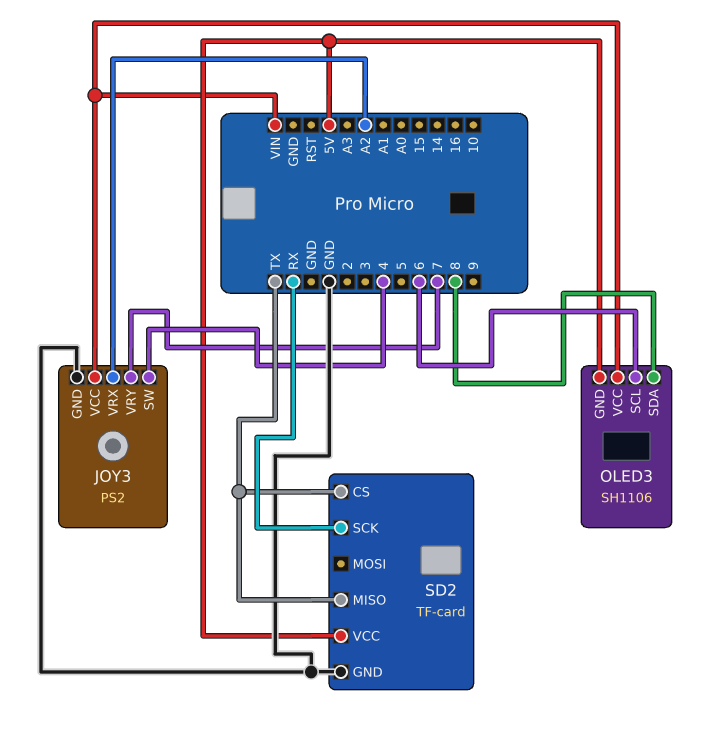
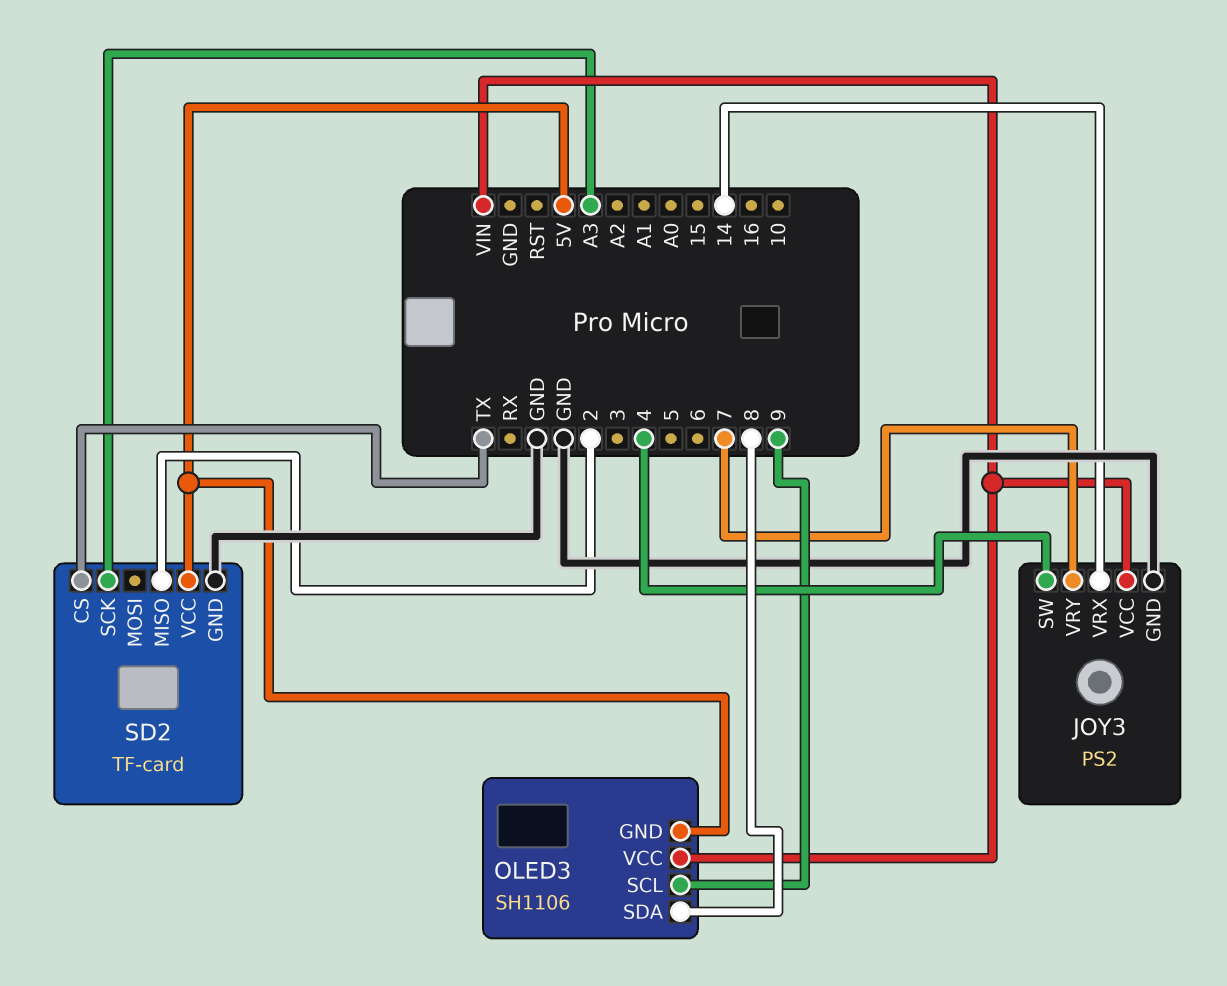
JOY3 pin VRX: A2 -> 14
OLED3 pin SCL: 6 -> 9
SD2 pin MISO: TX -> 2
SD2 pin SCK: RX -> A3

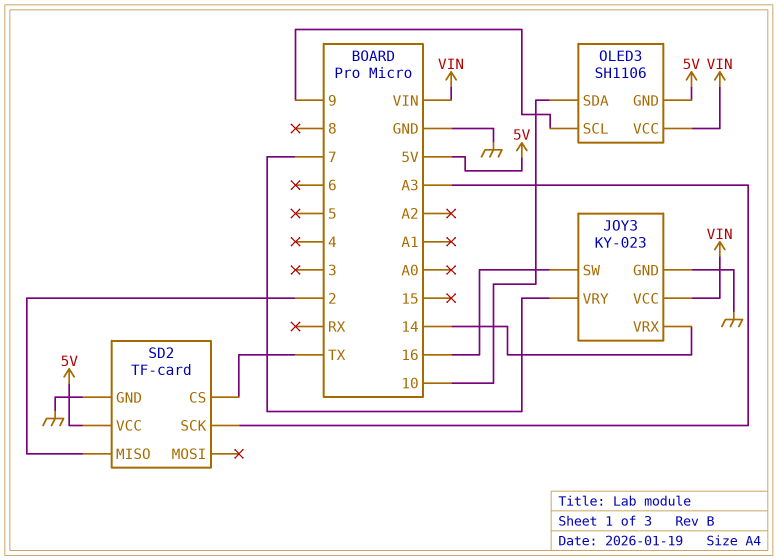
JOY3: PS2 -> KY-023
JOY3 pin SW: 4 -> 16
OLED3 pin SDA: 8 -> 10

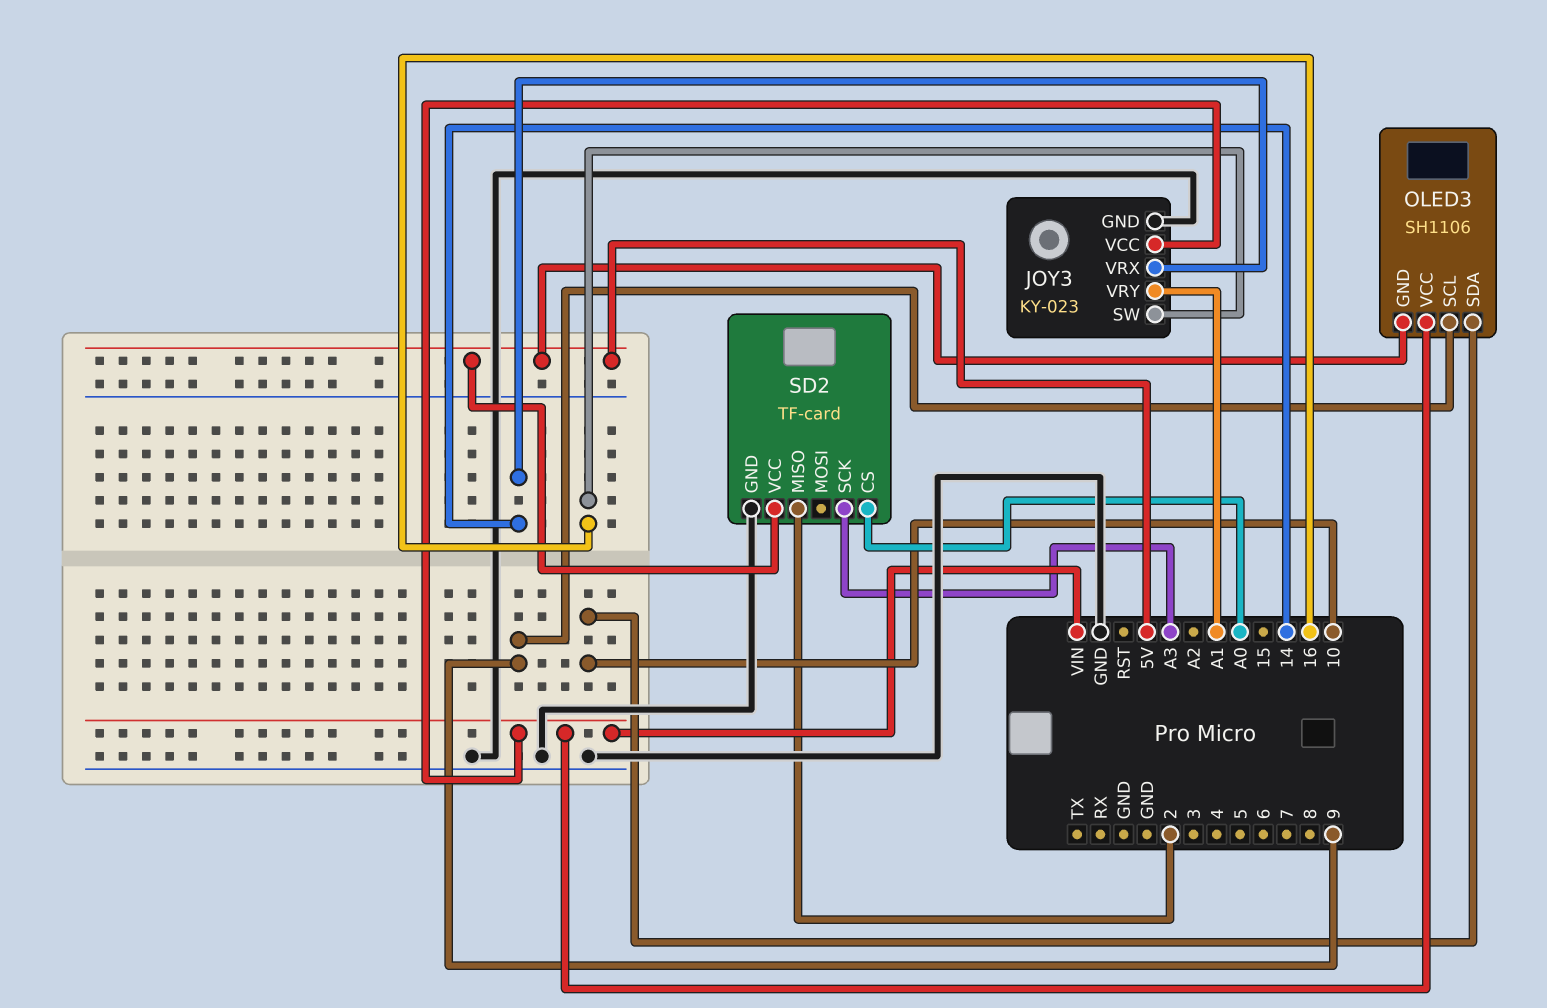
JOY3 pin VRY: 7 -> A1
SD2 pin CS: TX -> A0

